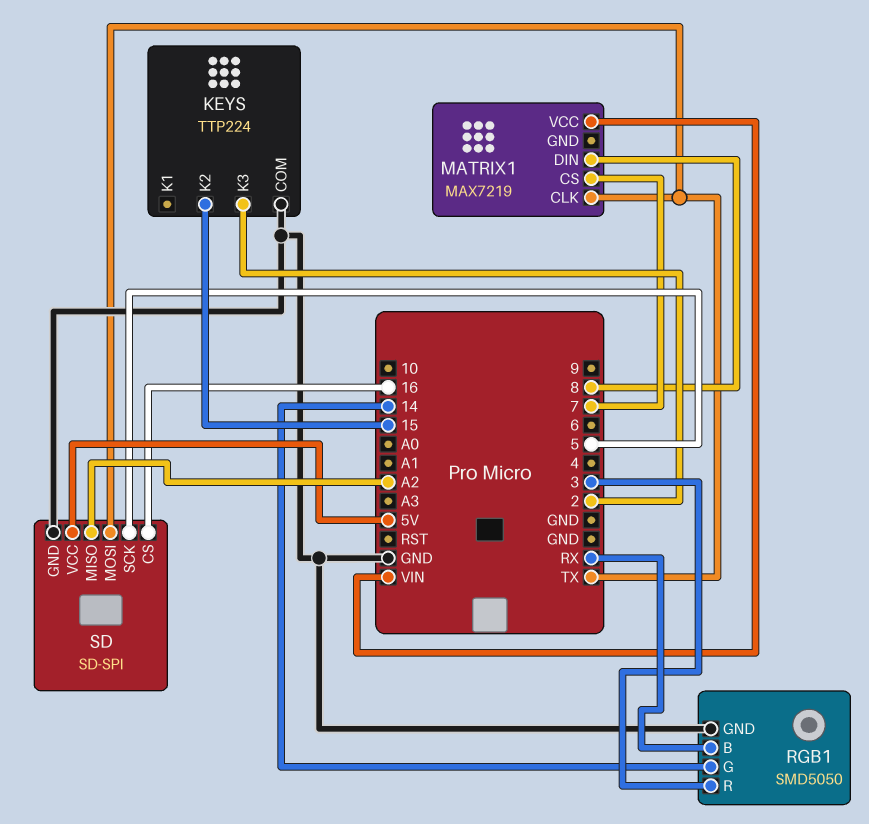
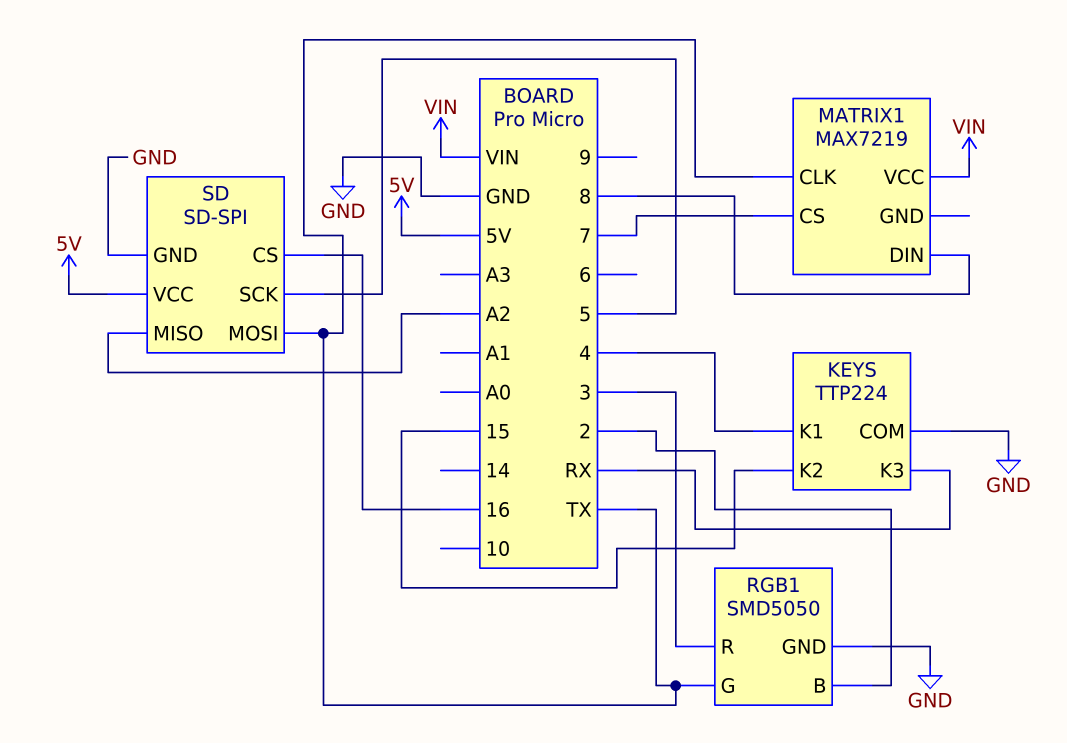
KEYS pin K1: none -> 4
KEYS pin K3: 2 -> RX
RGB1 pin B: RX -> 2
RGB1 pin G: 14 -> TX

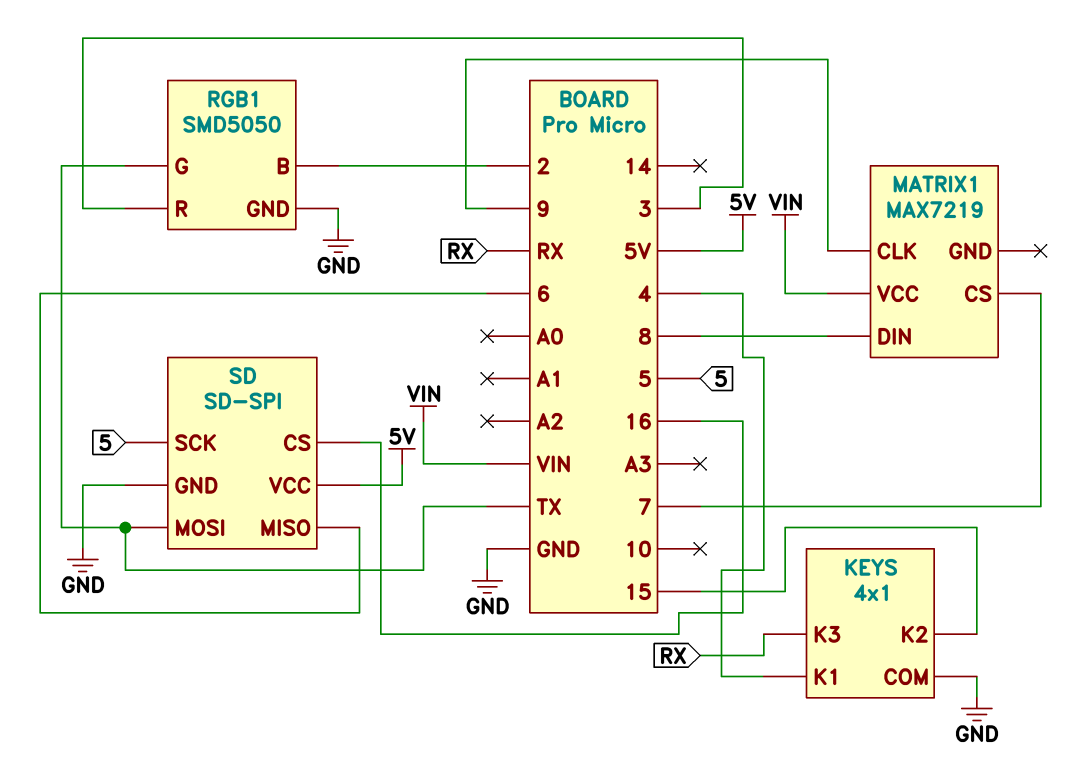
KEYS: TTP224 -> 4x1
MATRIX1 pin CLK: TX -> 9
SD pin MISO: A2 -> 6

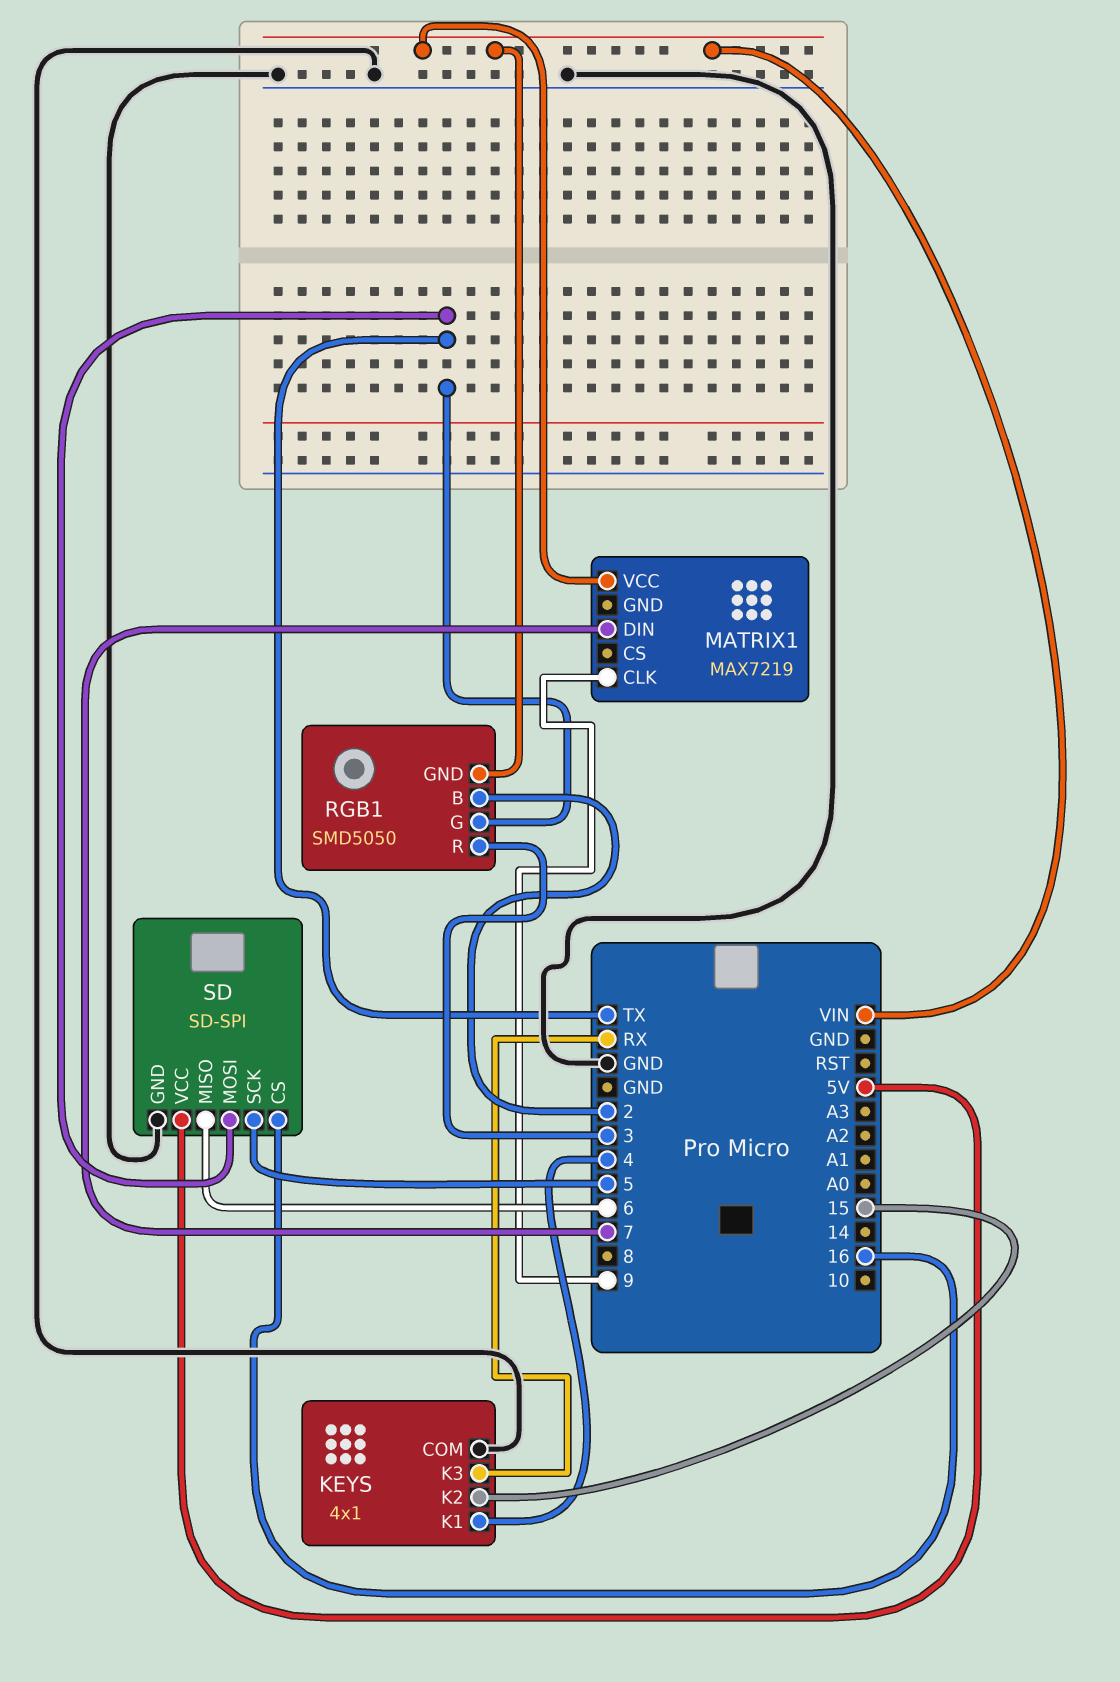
MATRIX1 pin CS: 7 -> none
MATRIX1 pin DIN: 8 -> 7
RGB1 pin GND: GND -> VIN

